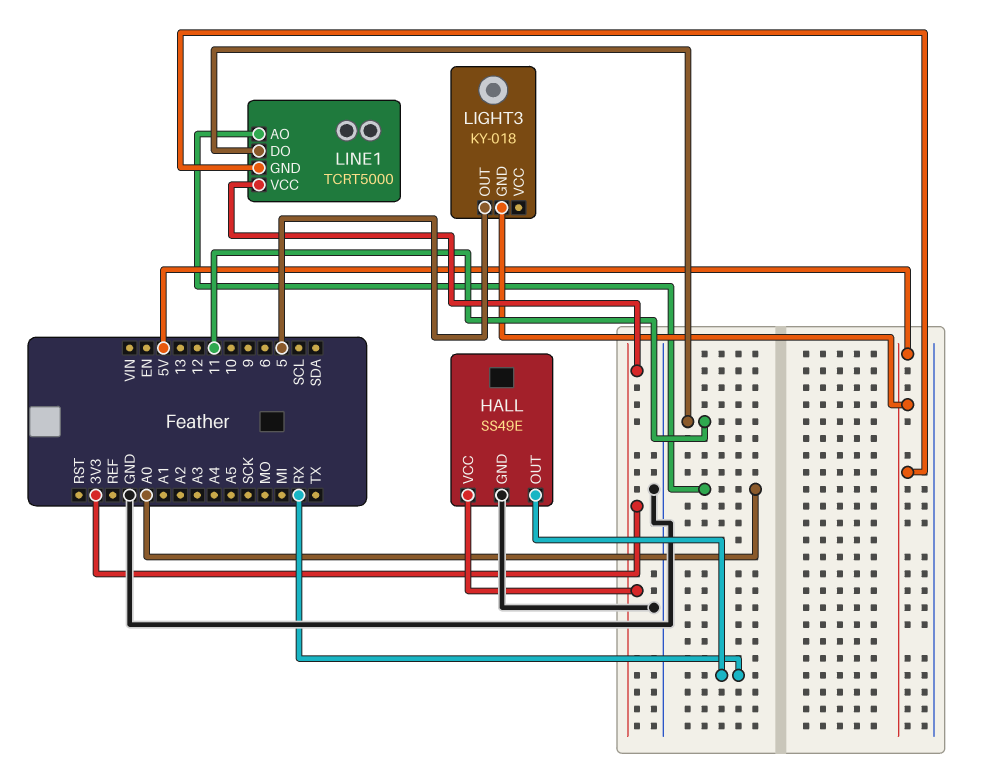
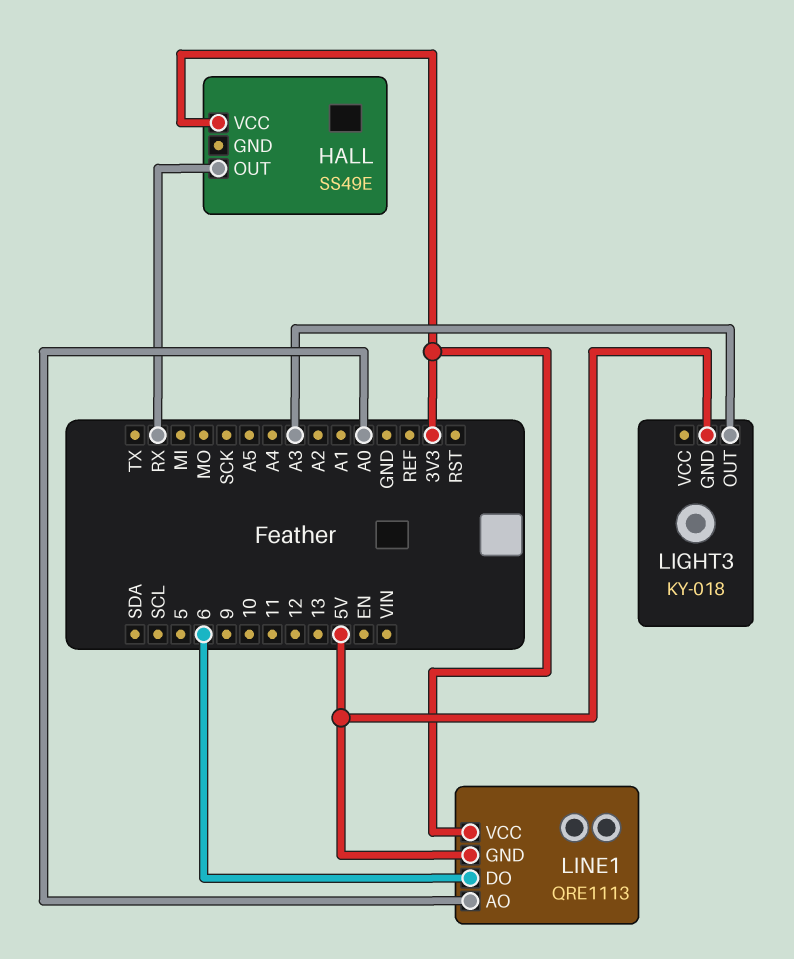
HALL pin GND: GND -> none
LIGHT3 pin OUT: 5 -> A3
LINE1: TCRT5000 -> QRE1113
LINE1 pin DO: 11 -> 6

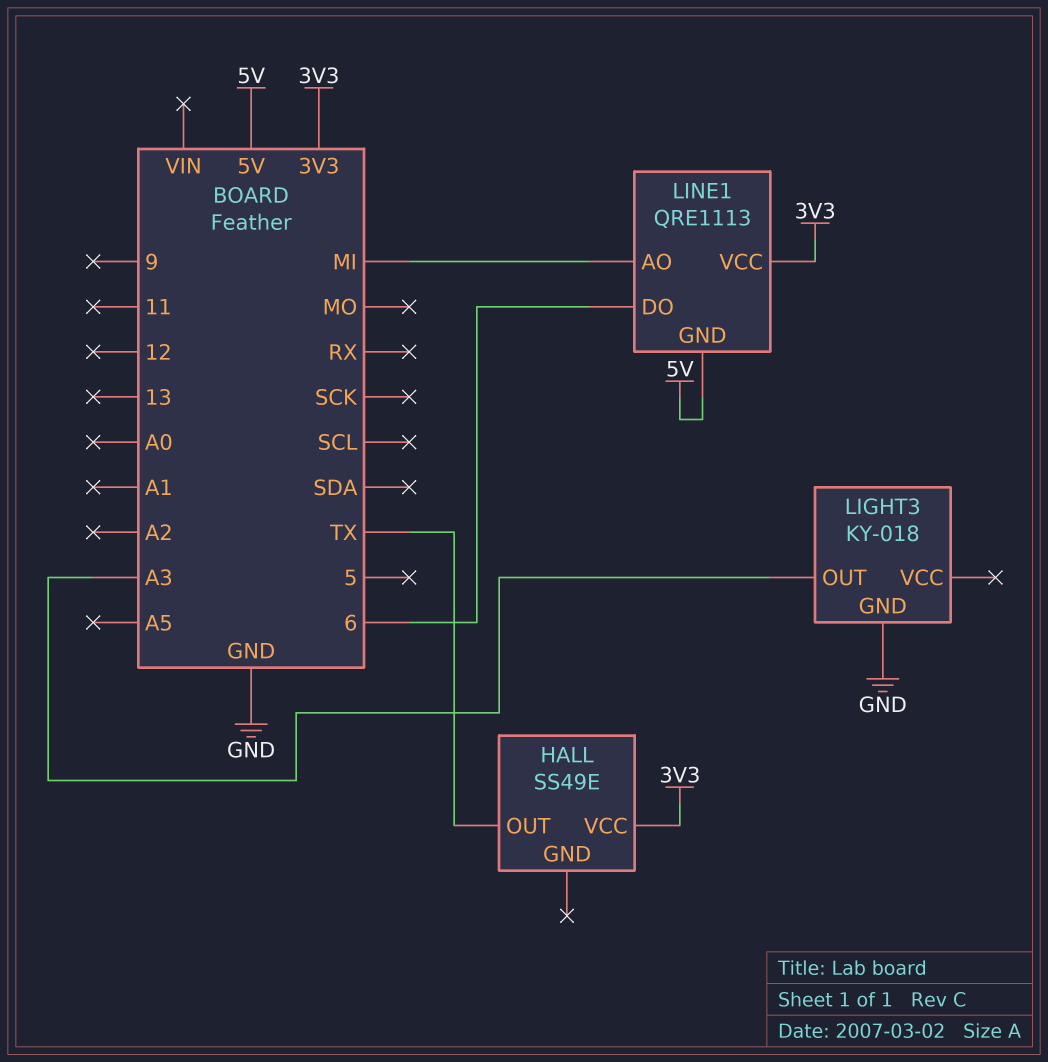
HALL pin OUT: RX -> TX
LIGHT3 pin GND: 5V -> GND
LINE1 pin AO: A0 -> MI

